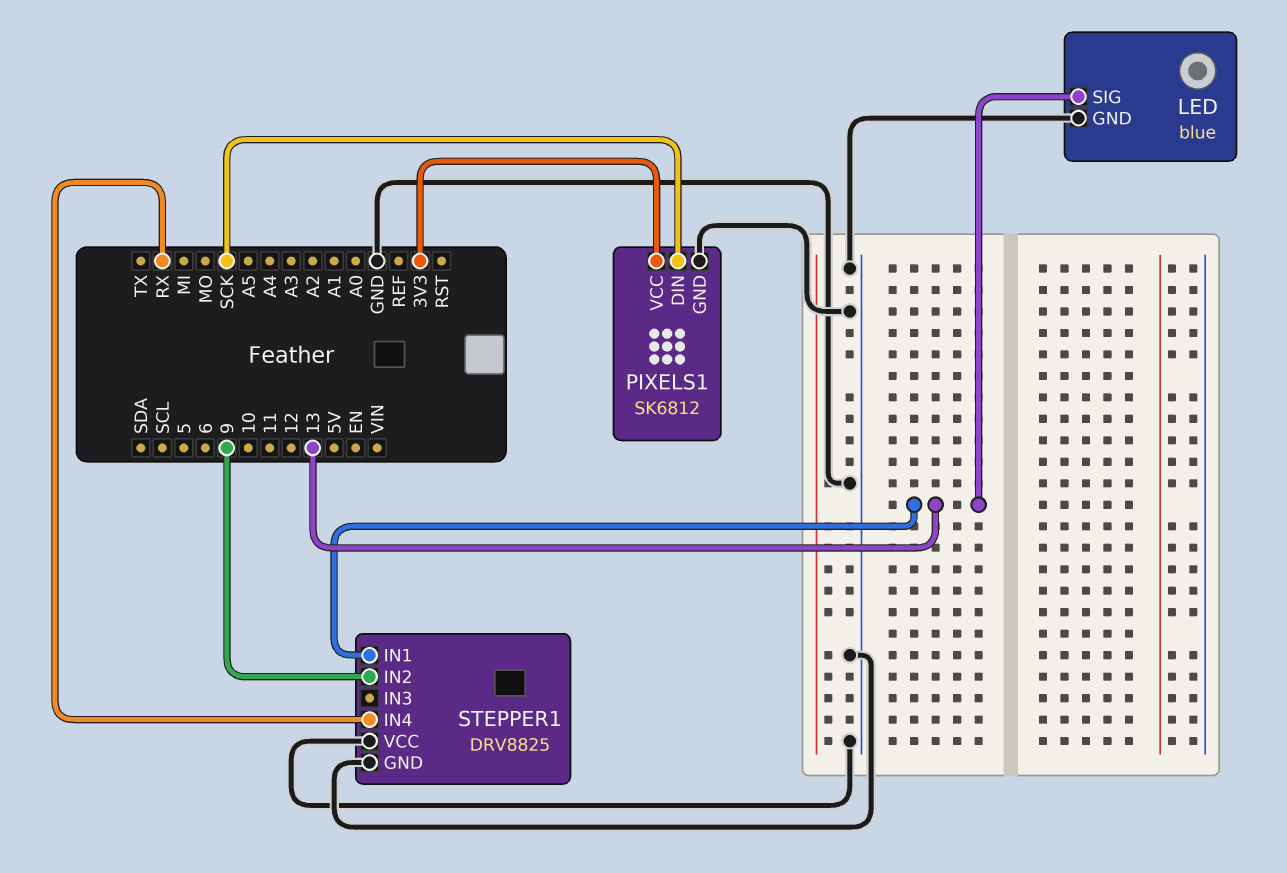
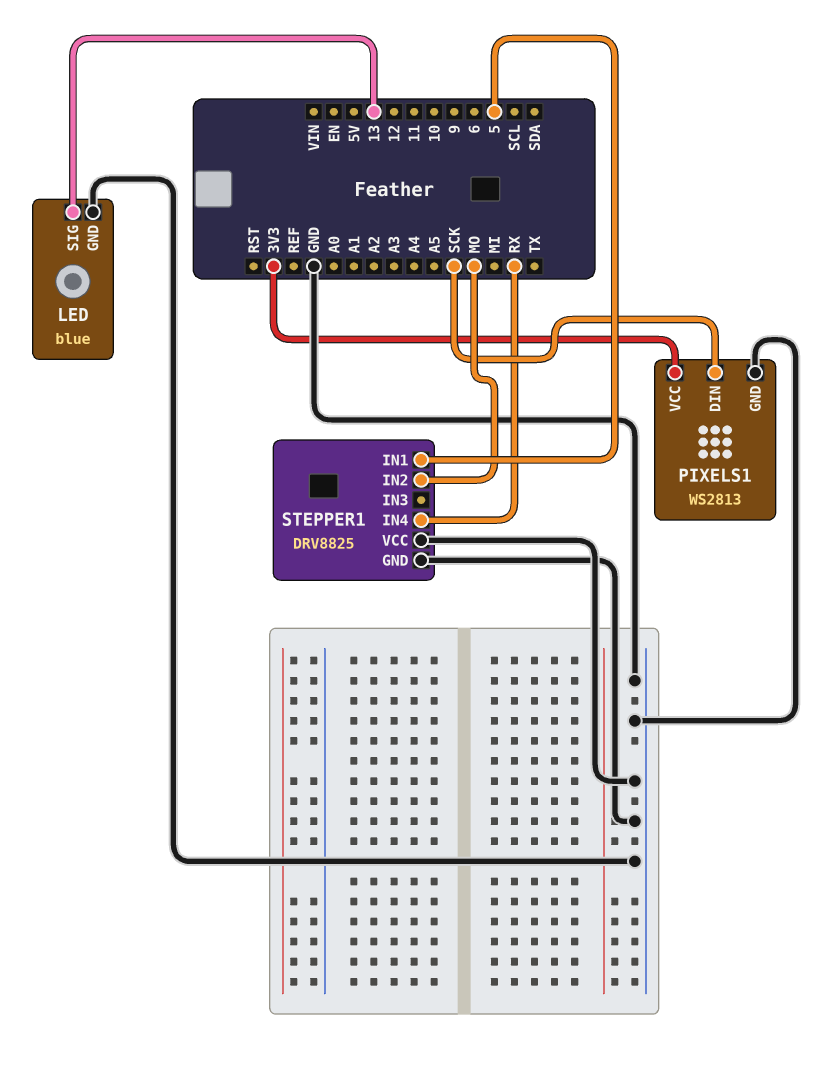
PIXELS1: SK6812 -> WS2813
STEPPER1 pin IN1: 13 -> 5
STEPPER1 pin IN2: 9 -> MO

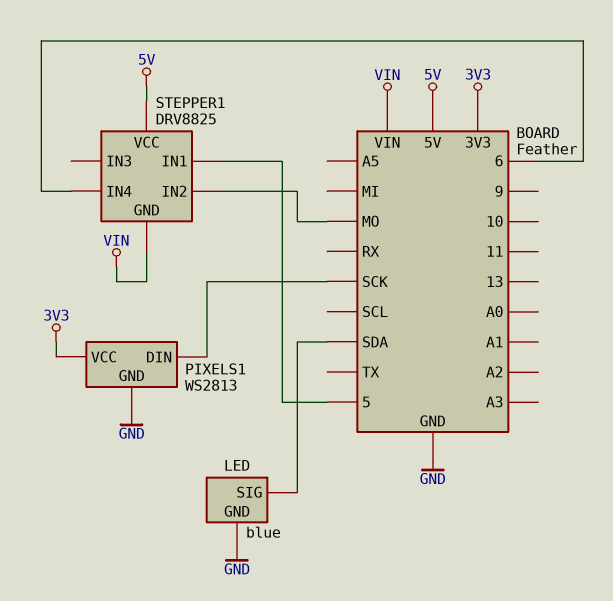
LED pin SIG: 13 -> SDA
STEPPER1 pin GND: GND -> VIN
STEPPER1 pin IN4: RX -> 6
STEPPER1 pin VCC: GND -> 5V

